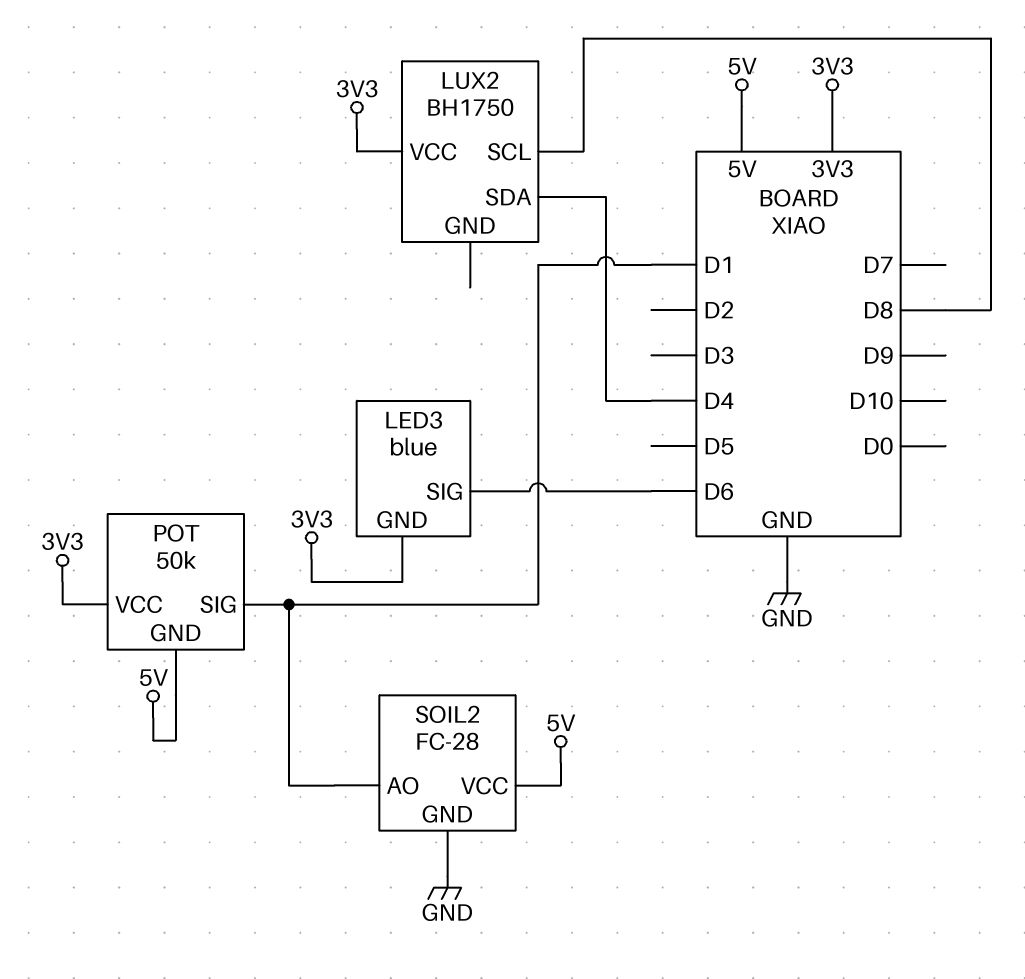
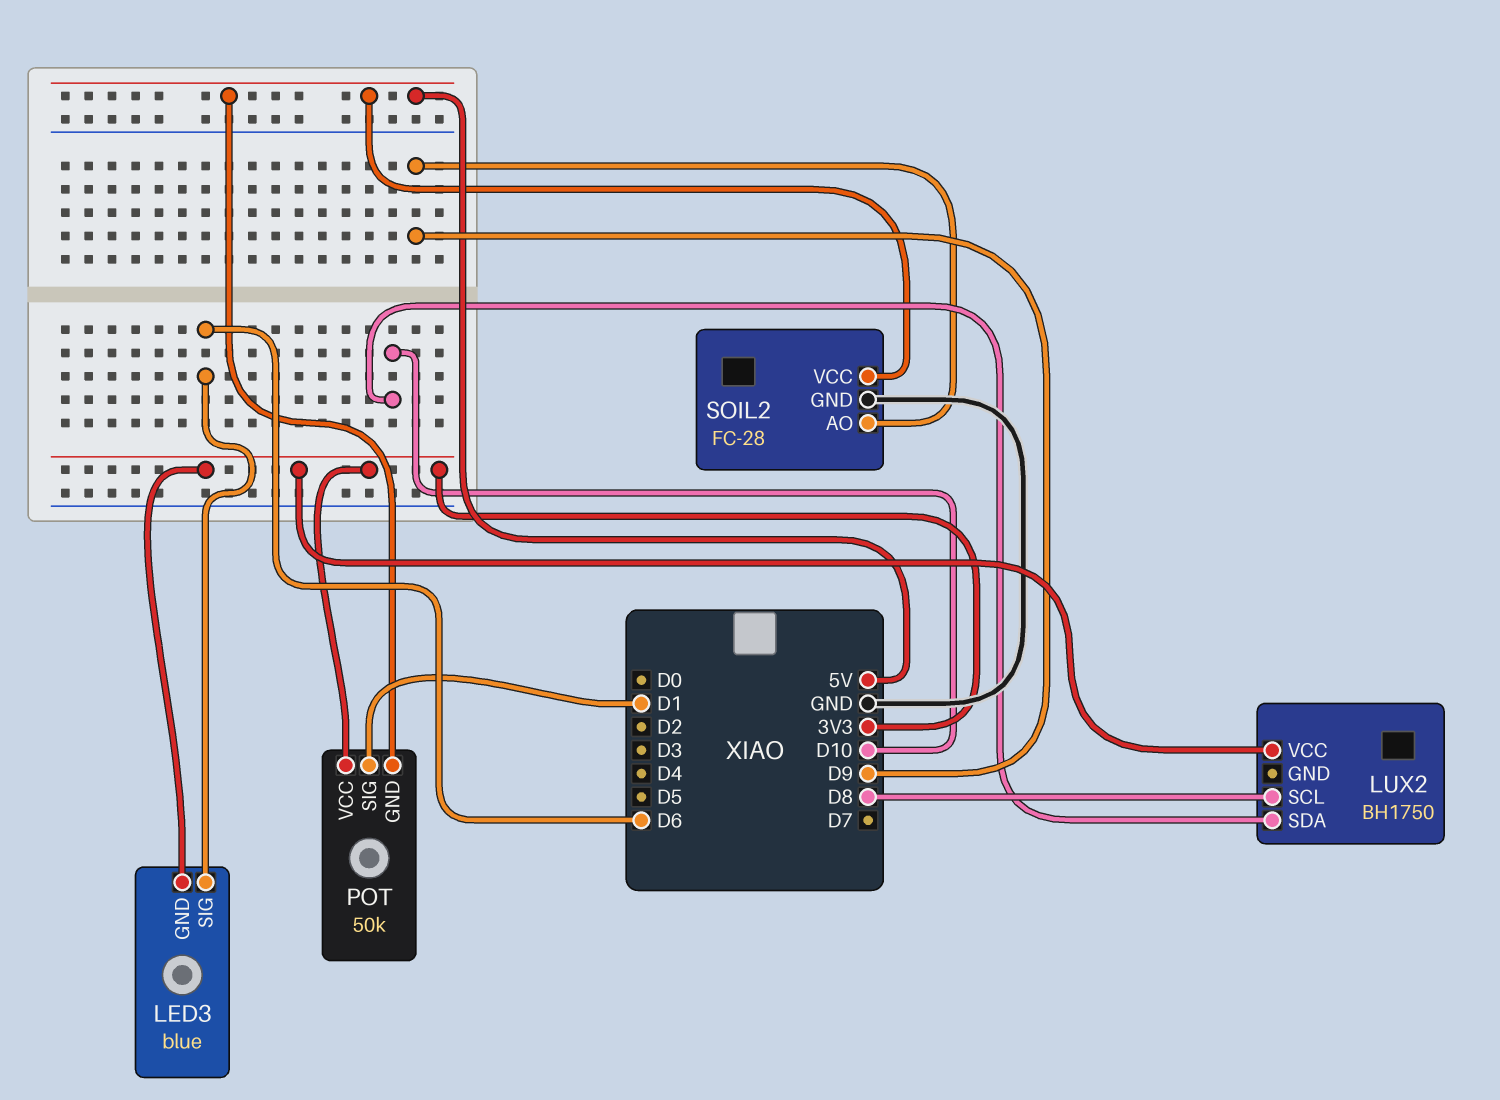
LUX2 pin SDA: D4 -> D10
SOIL2 pin AO: D1 -> D9

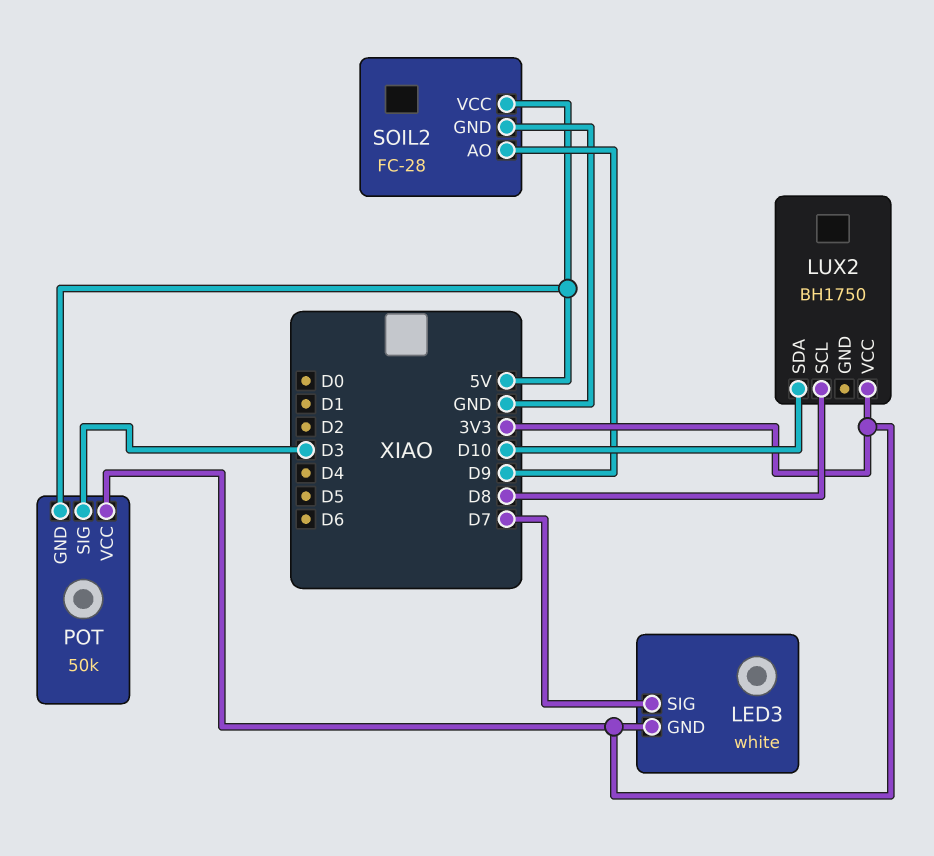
LED3: blue -> white
LED3 pin SIG: D6 -> D7
POT pin SIG: D1 -> D3

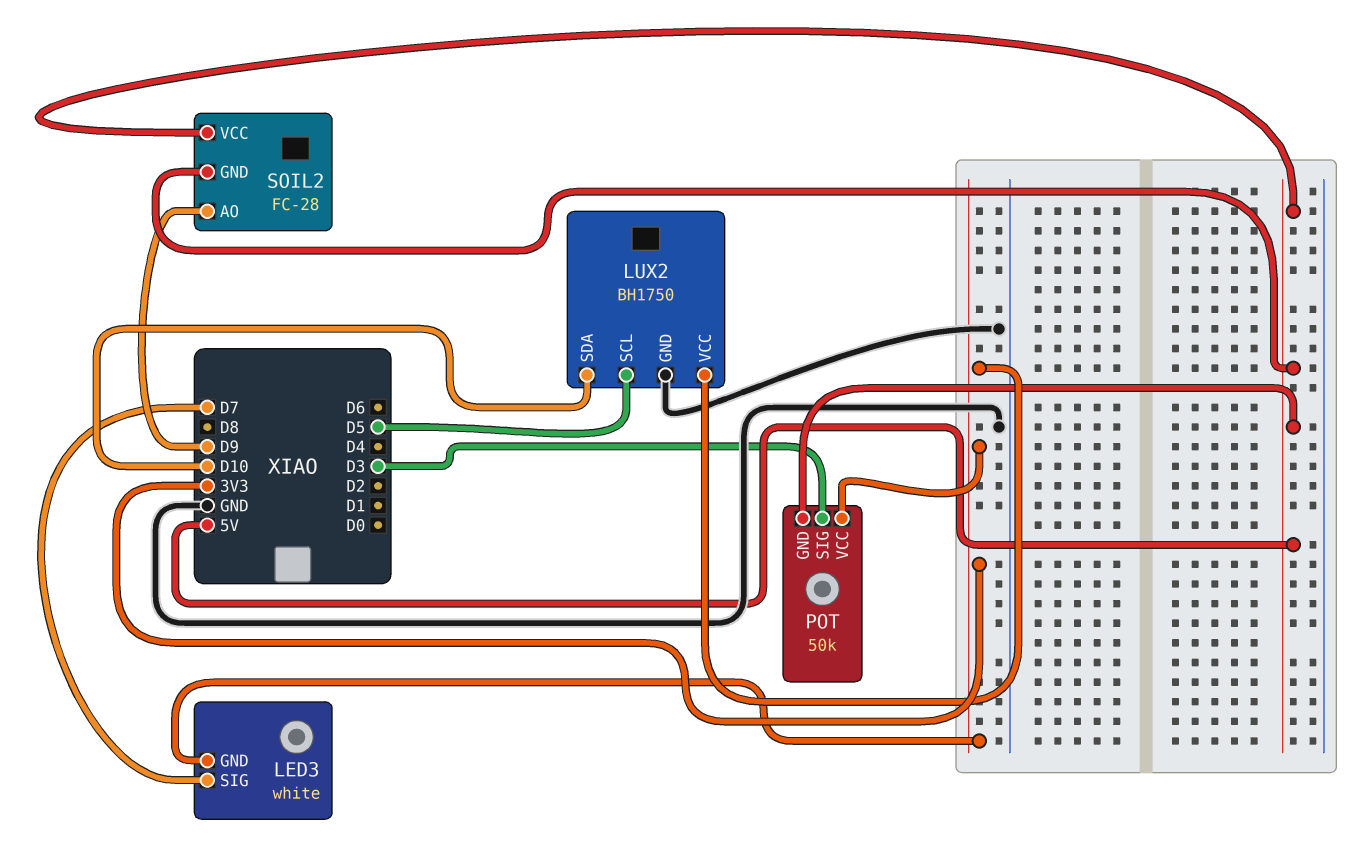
LUX2 pin GND: none -> GND
LUX2 pin SCL: D8 -> D5
SOIL2 pin GND: GND -> 5V

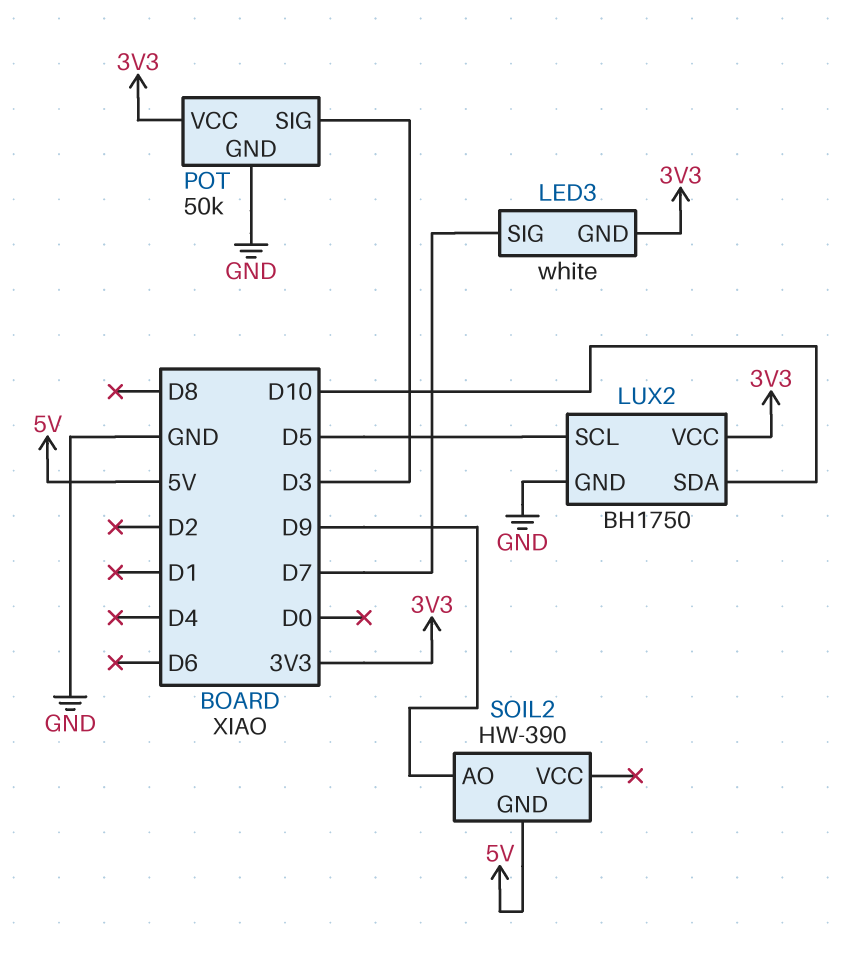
POT pin GND: 5V -> GND
SOIL2: FC-28 -> HW-390
SOIL2 pin VCC: 5V -> none

